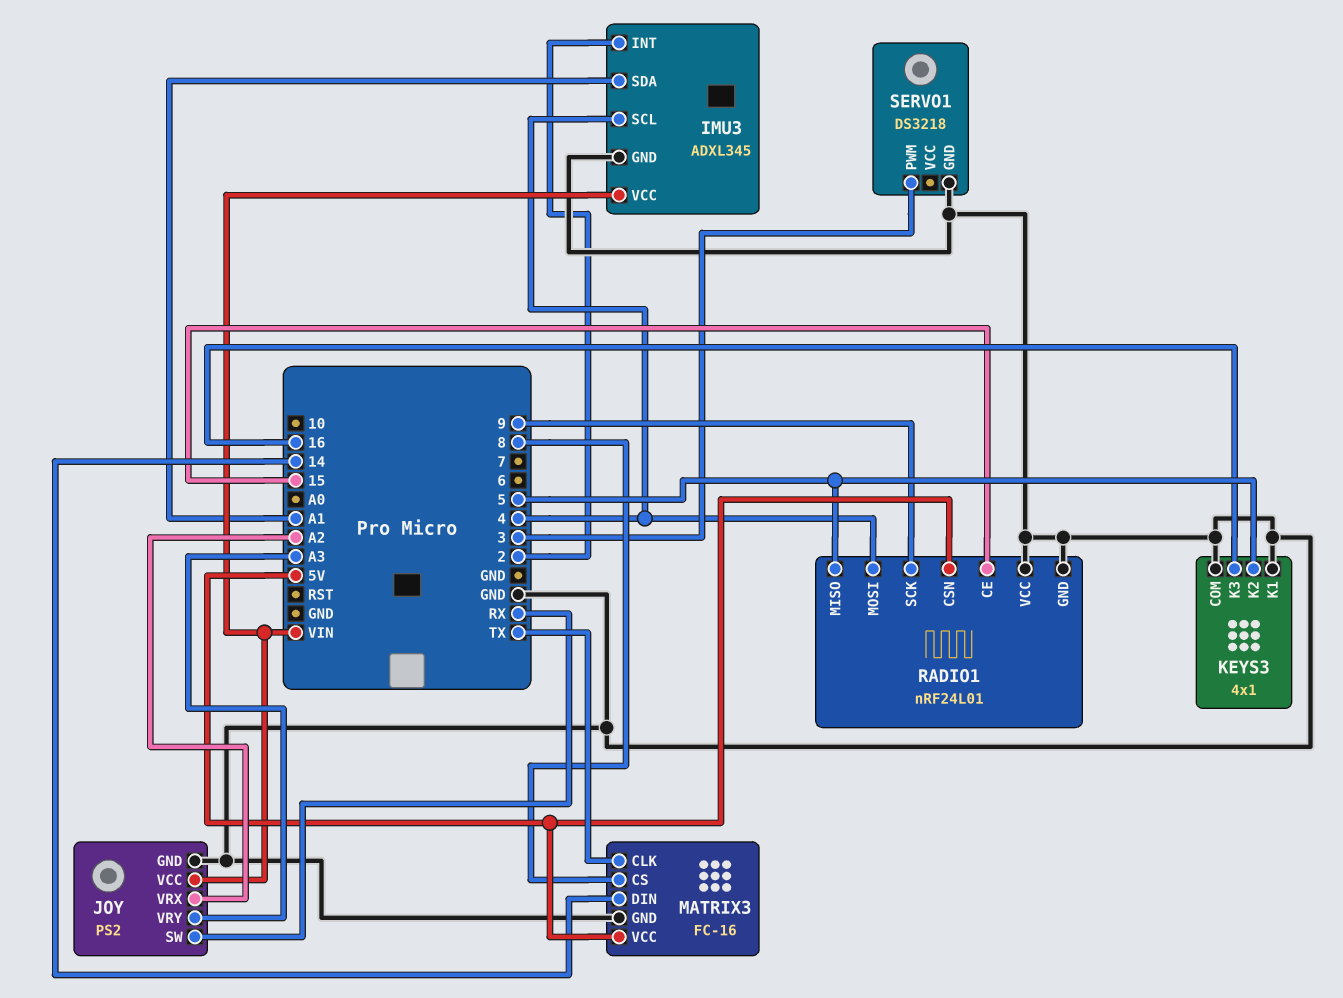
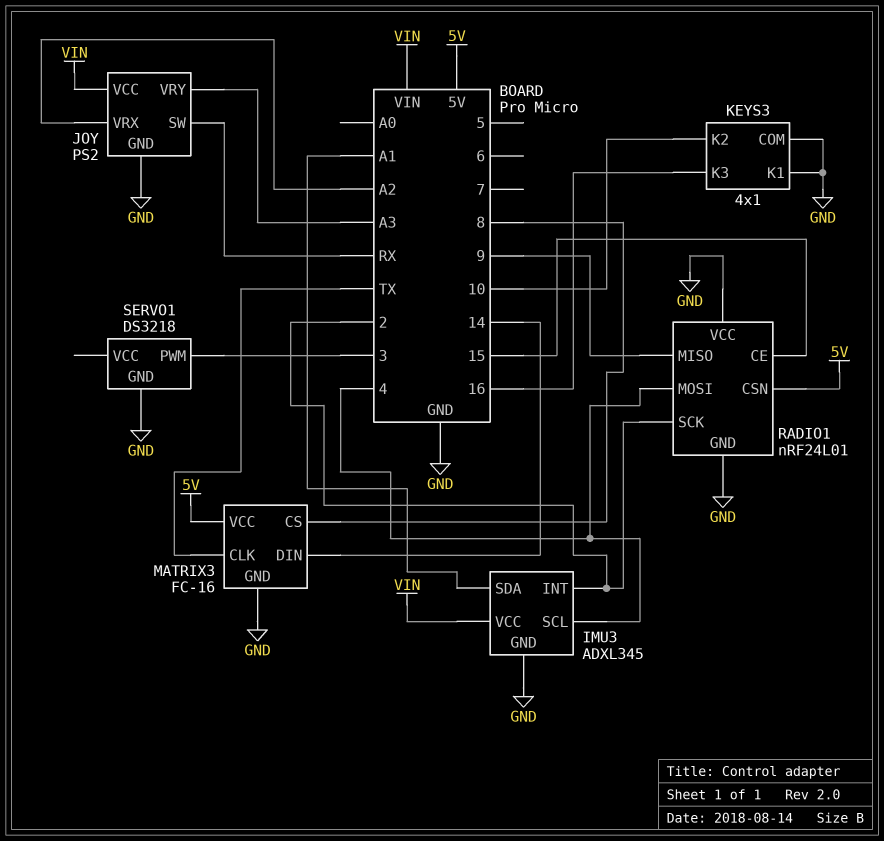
KEYS3 pin K2: 5 -> 10
RADIO1 pin MISO: 5 -> 9
RADIO1 pin SCK: 9 -> 2

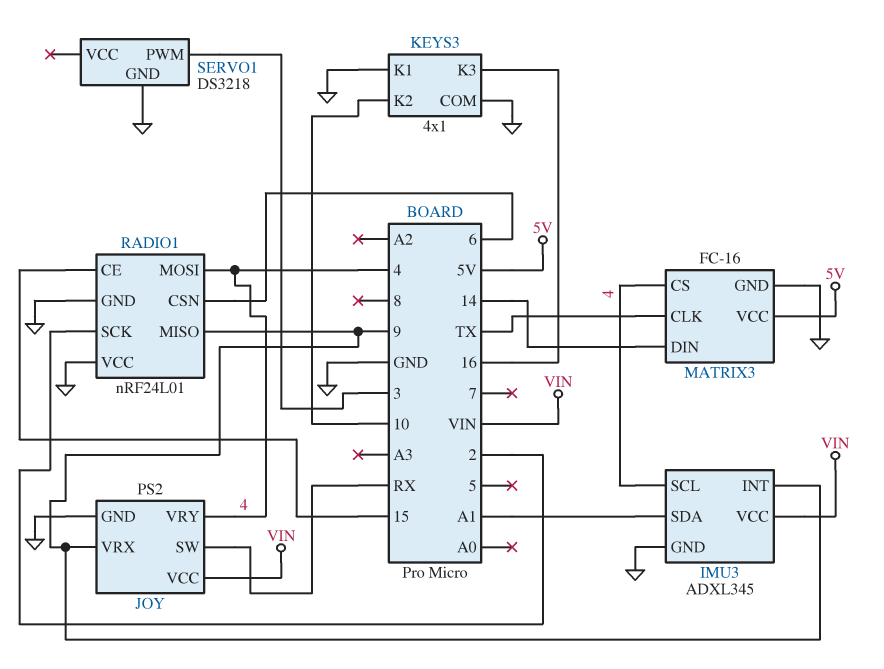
IMU3 pin INT: 2 -> 9
JOY pin VRX: A2 -> 9
JOY pin VRY: A3 -> 4
MATRIX3 pin CS: 8 -> 4
RADIO1 pin CSN: 5V -> 6

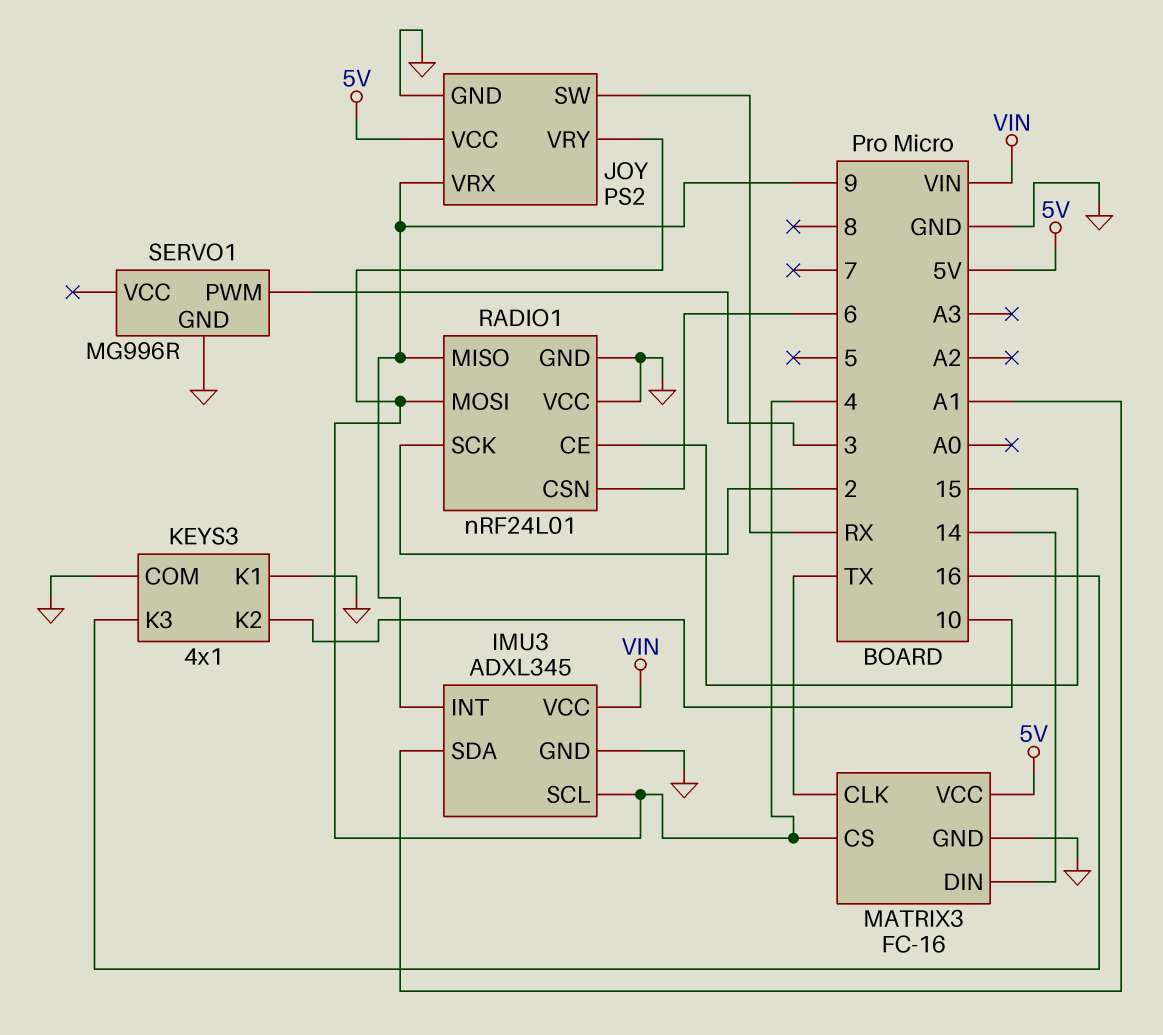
JOY pin VCC: VIN -> 5V
SERVO1: DS3218 -> MG996R

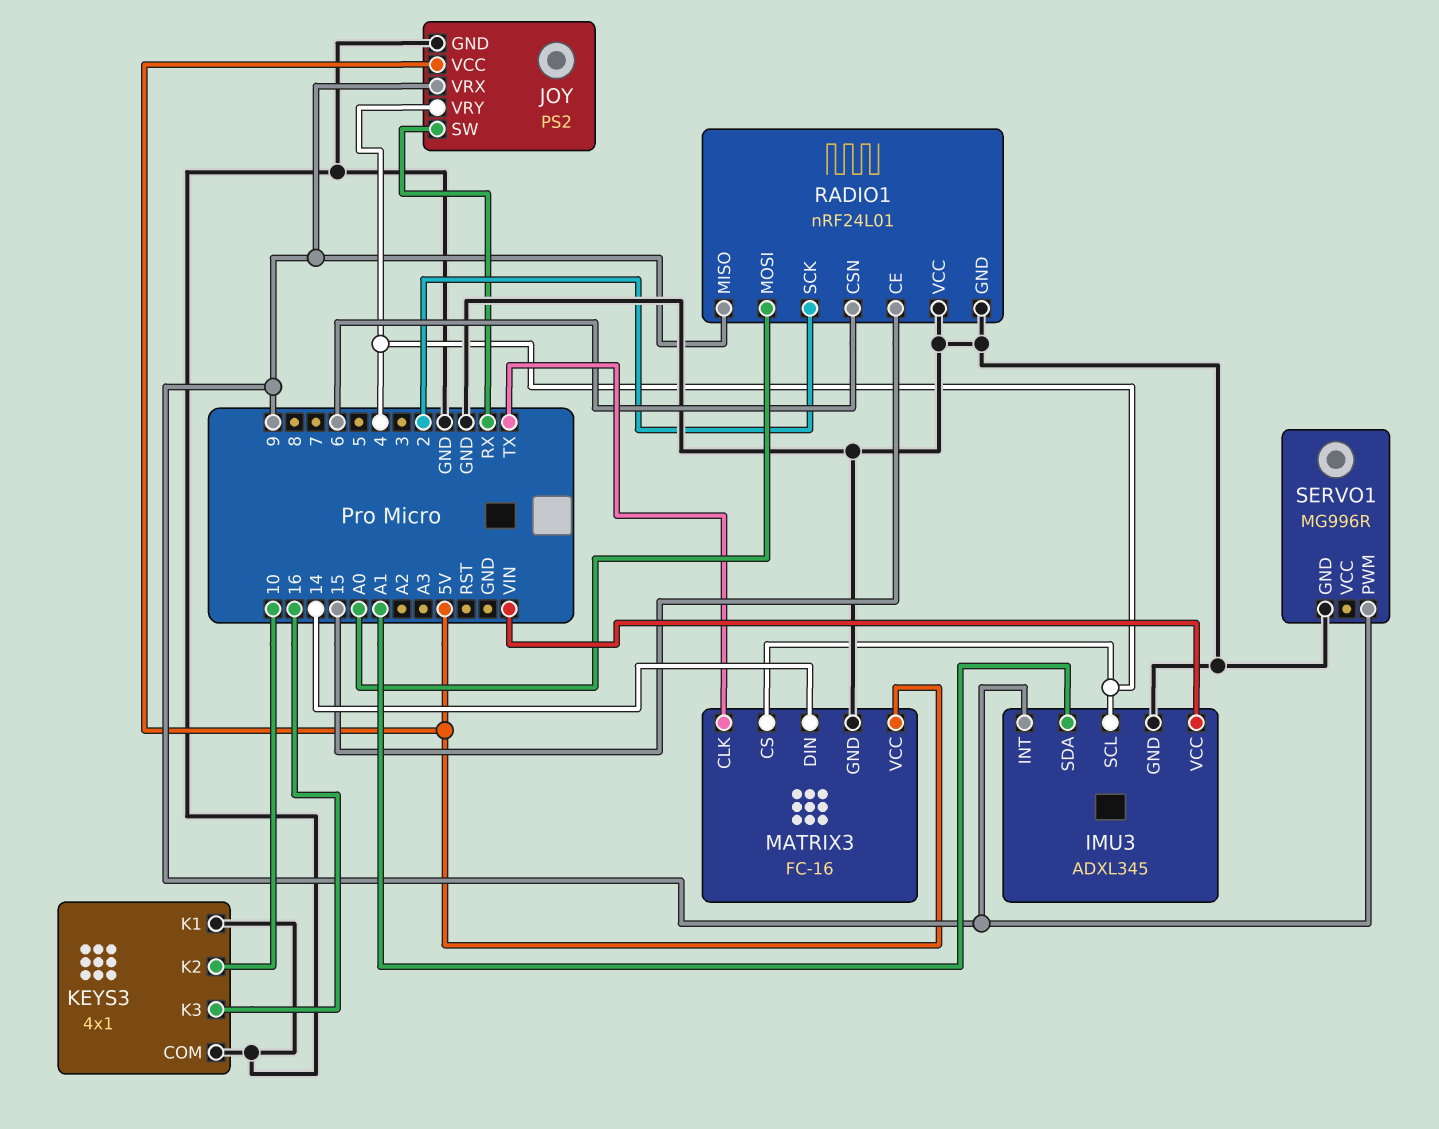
RADIO1 pin MOSI: 4 -> A0
SERVO1 pin PWM: 3 -> 9

